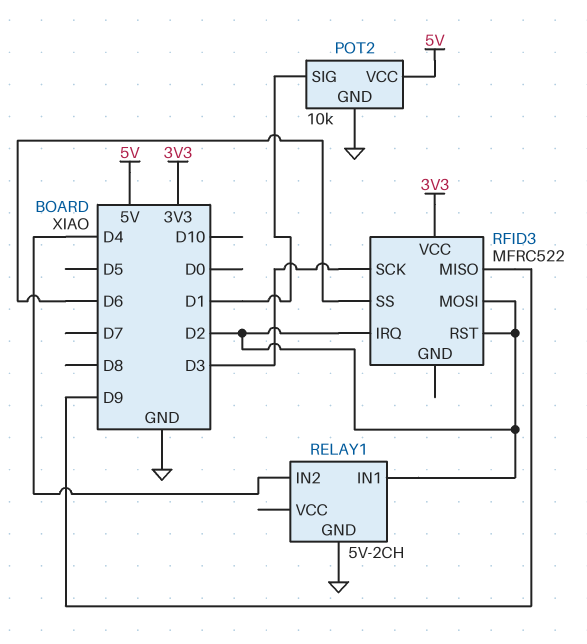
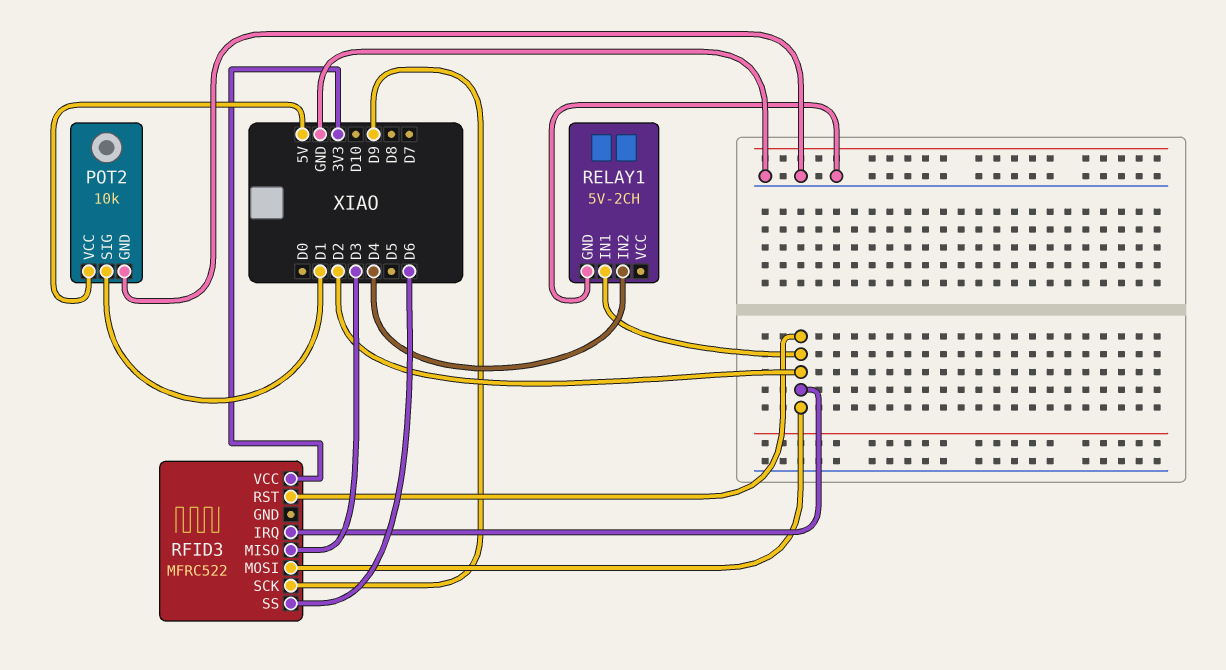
RFID3 pin MISO: D9 -> D3
RFID3 pin SCK: D3 -> D9

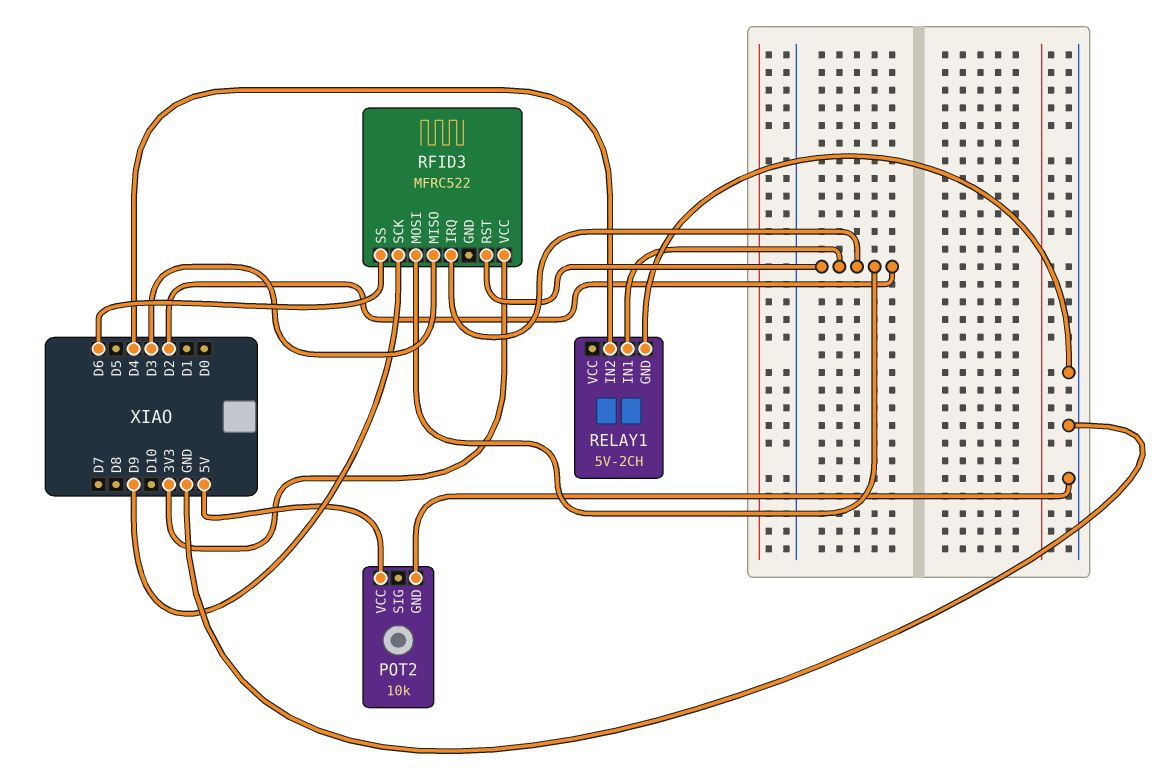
POT2 pin SIG: D1 -> none

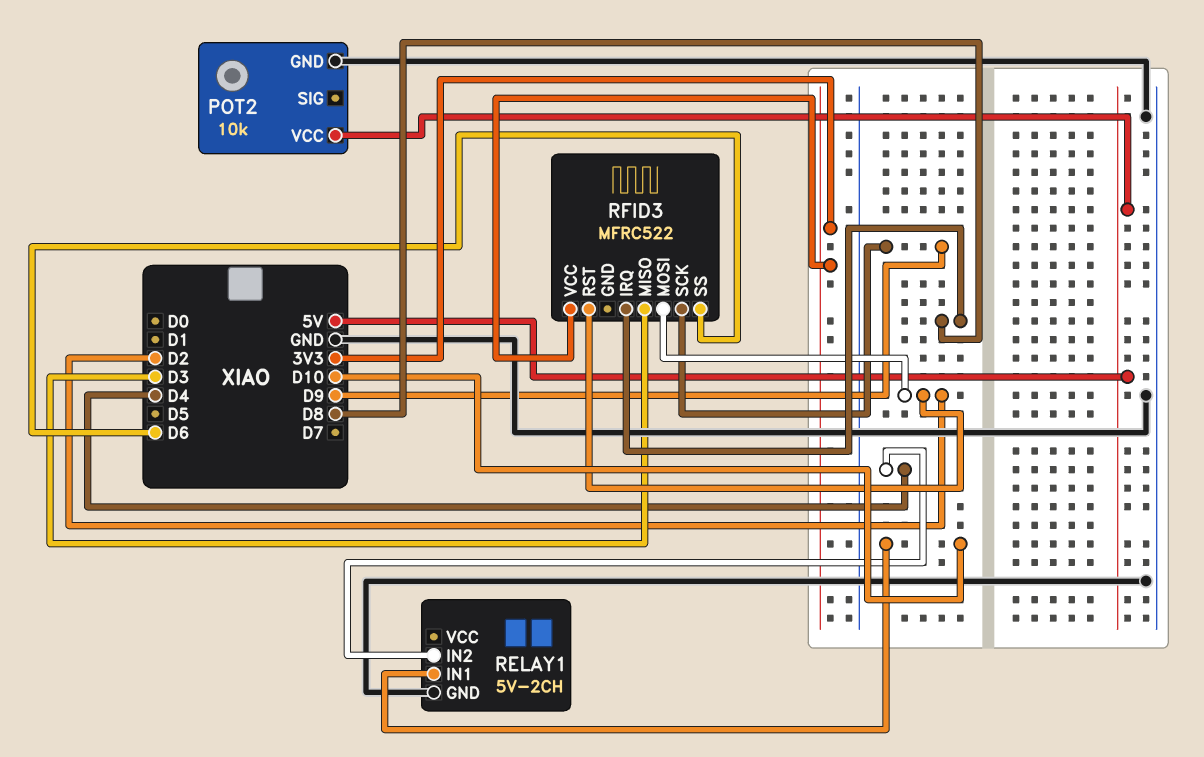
RELAY1 pin IN1: D2 -> D10
RFID3 pin IRQ: D2 -> D8

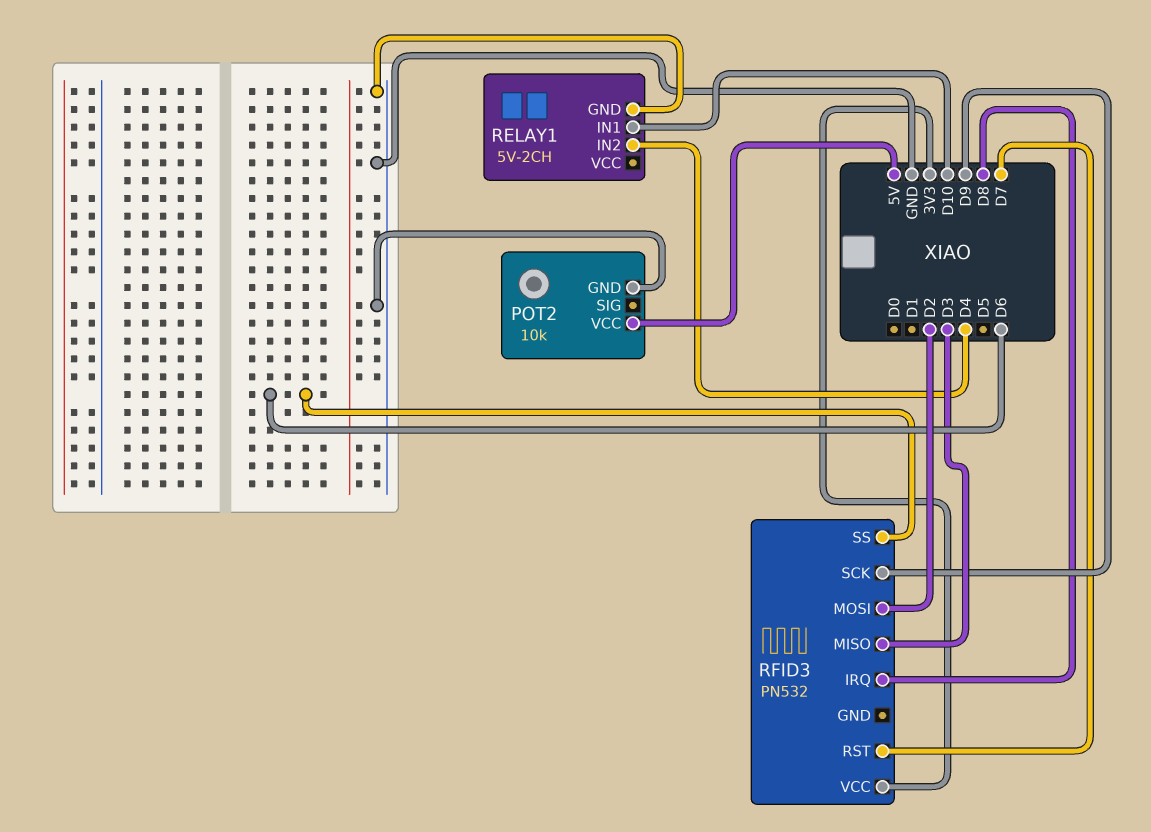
RFID3: MFRC522 -> PN532
RFID3 pin RST: D2 -> D7

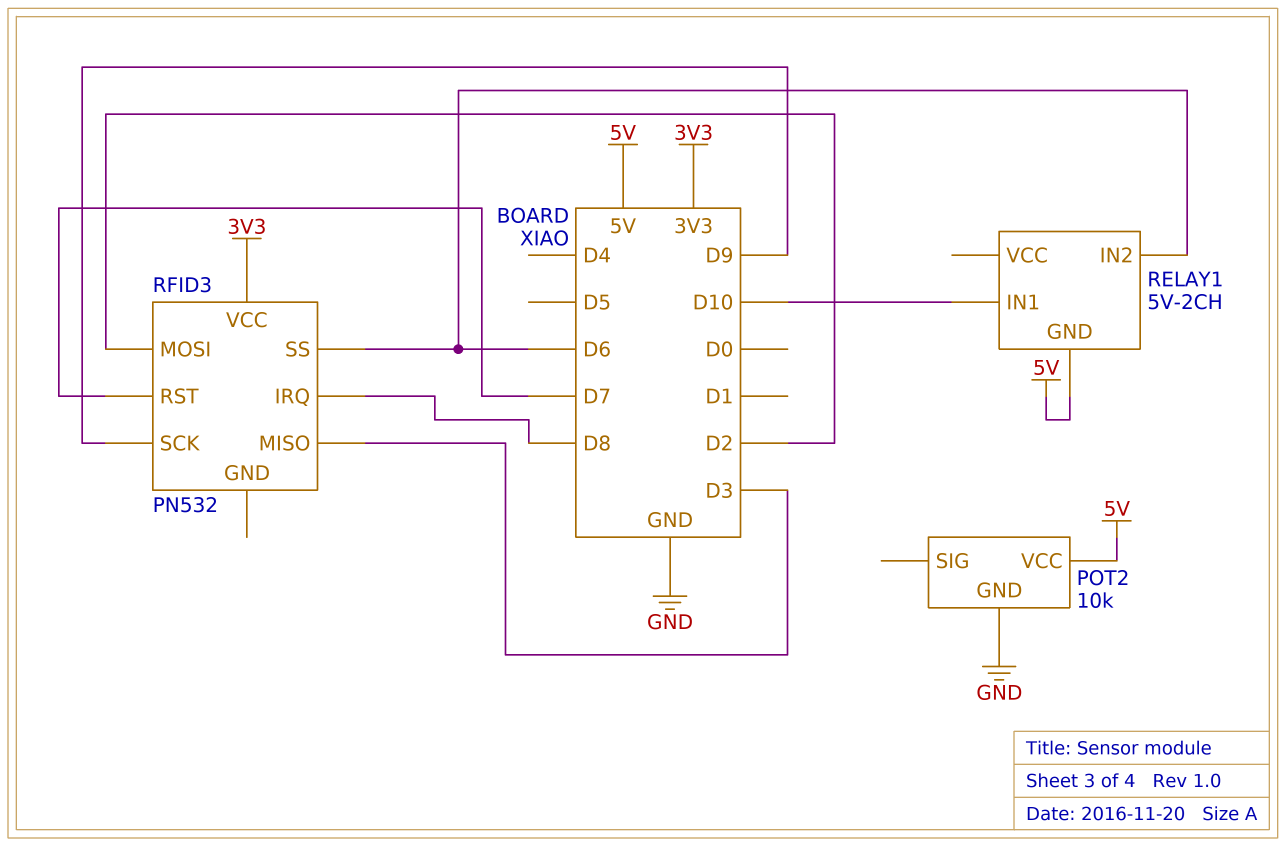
RELAY1 pin GND: GND -> 5V
RELAY1 pin IN2: D4 -> D6

